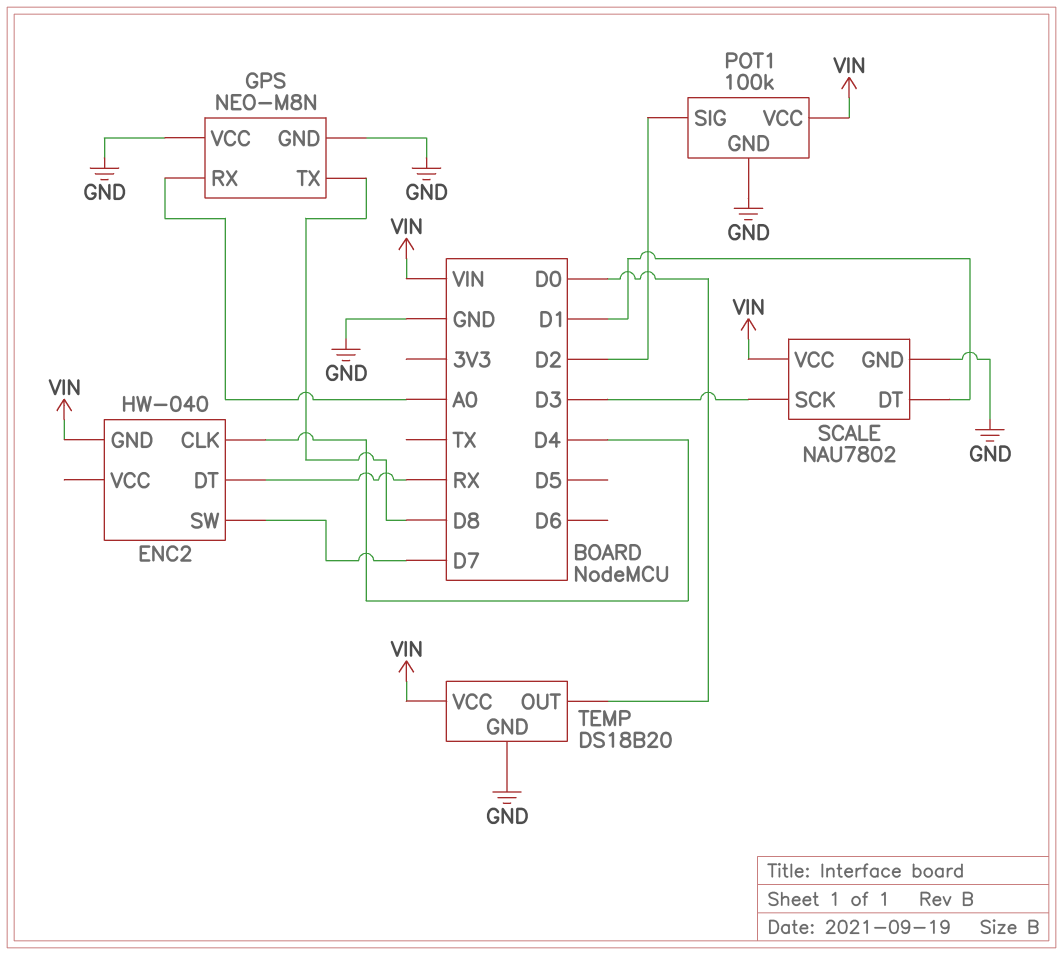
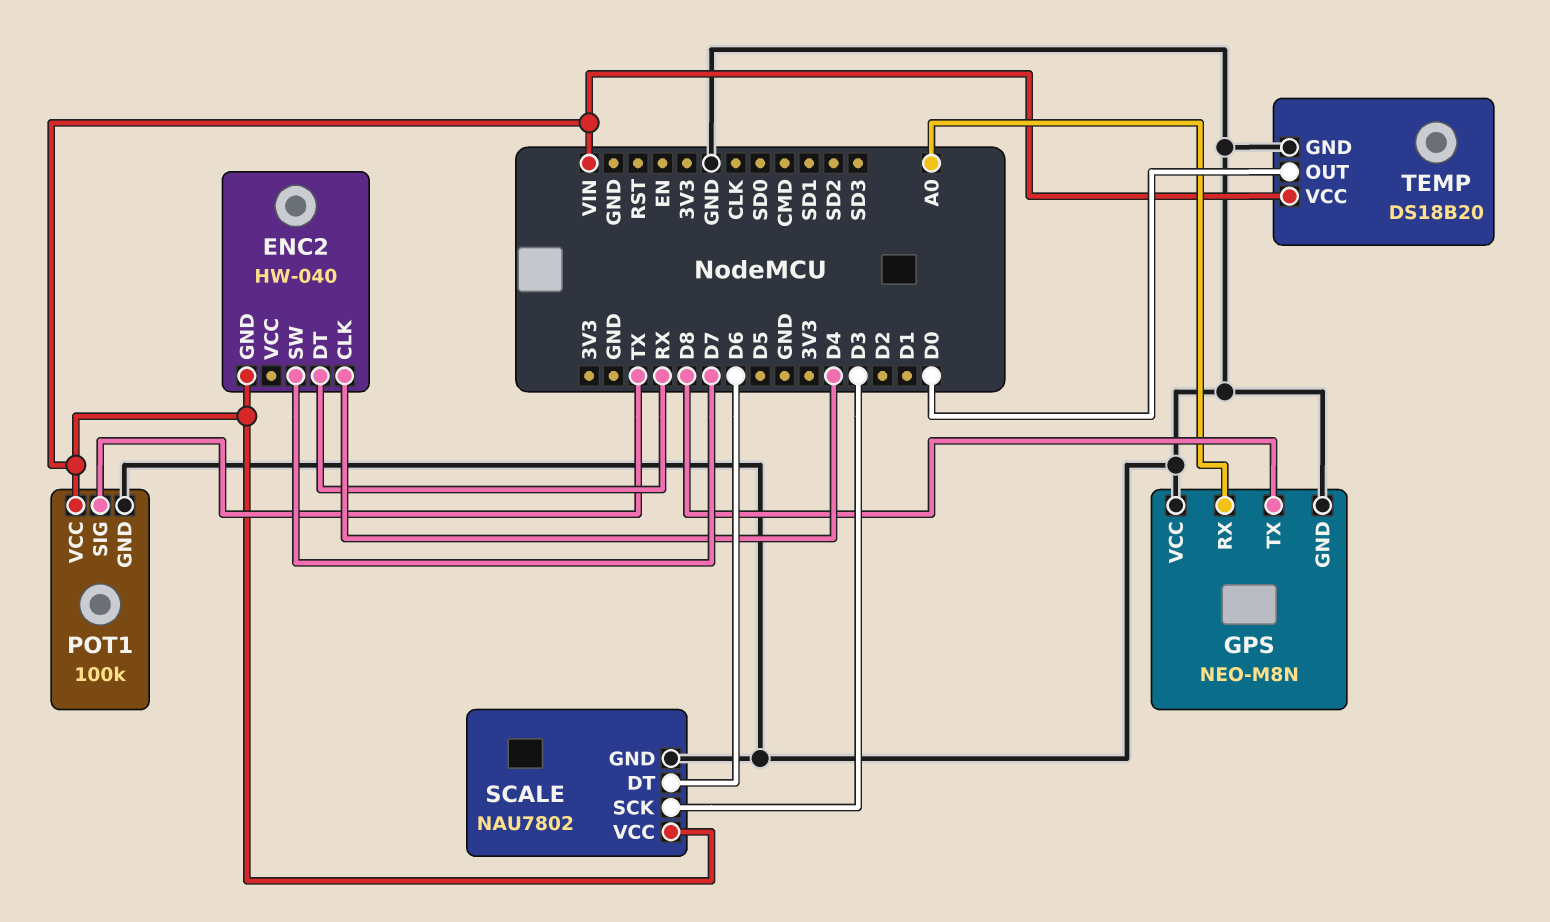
POT1 pin SIG: D2 -> TX
SCALE pin DT: D1 -> D6

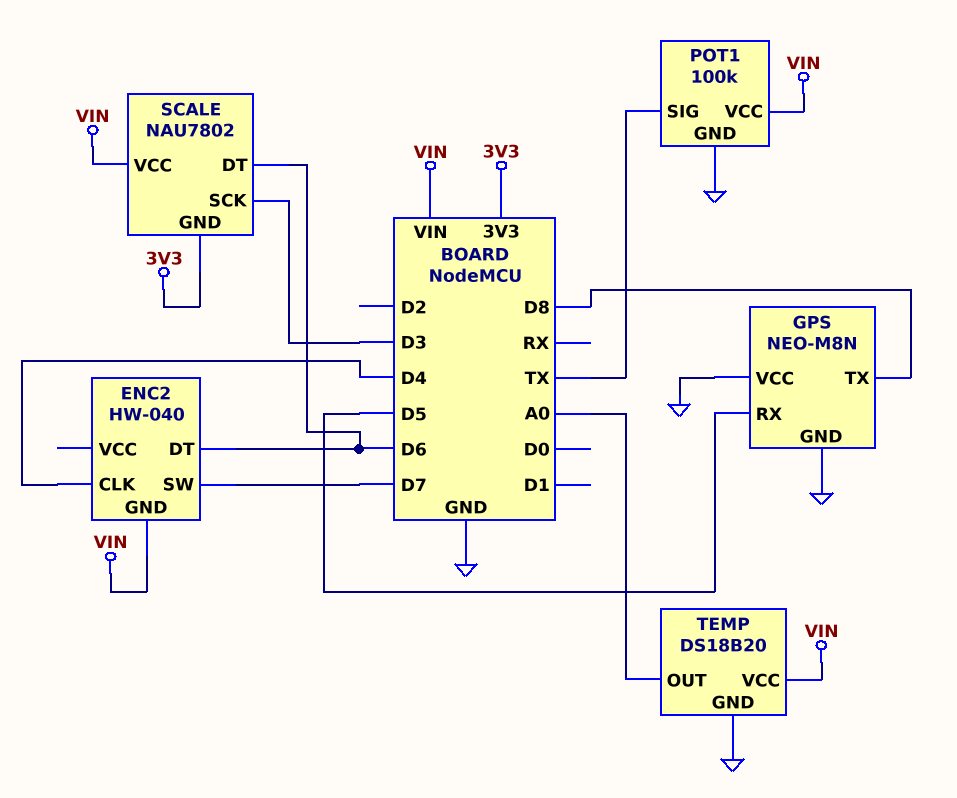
ENC2 pin DT: RX -> D6
GPS pin RX: A0 -> D5
SCALE pin GND: GND -> 3V3
TEMP pin OUT: D0 -> A0

